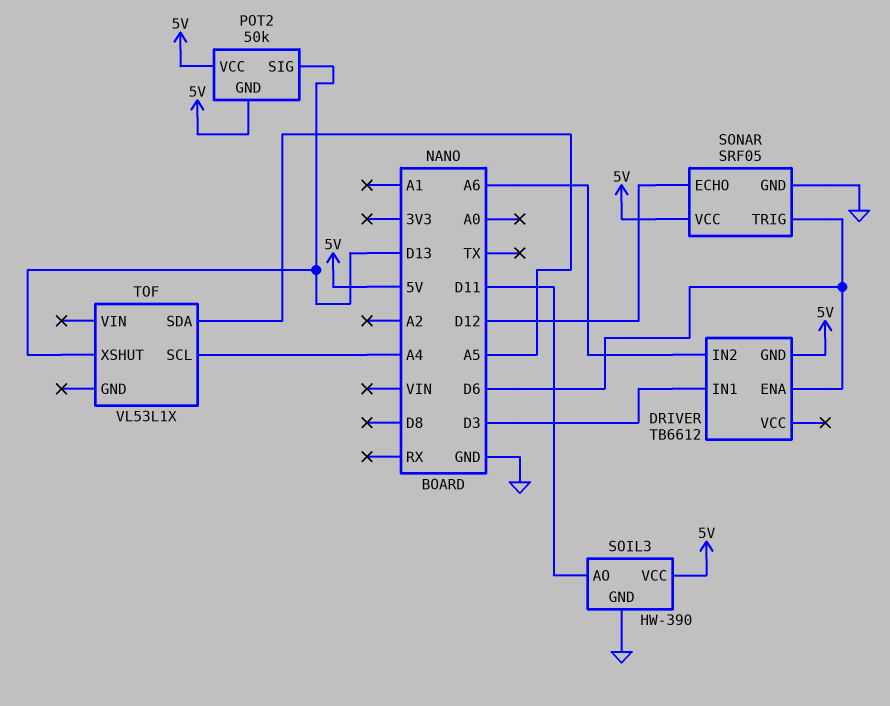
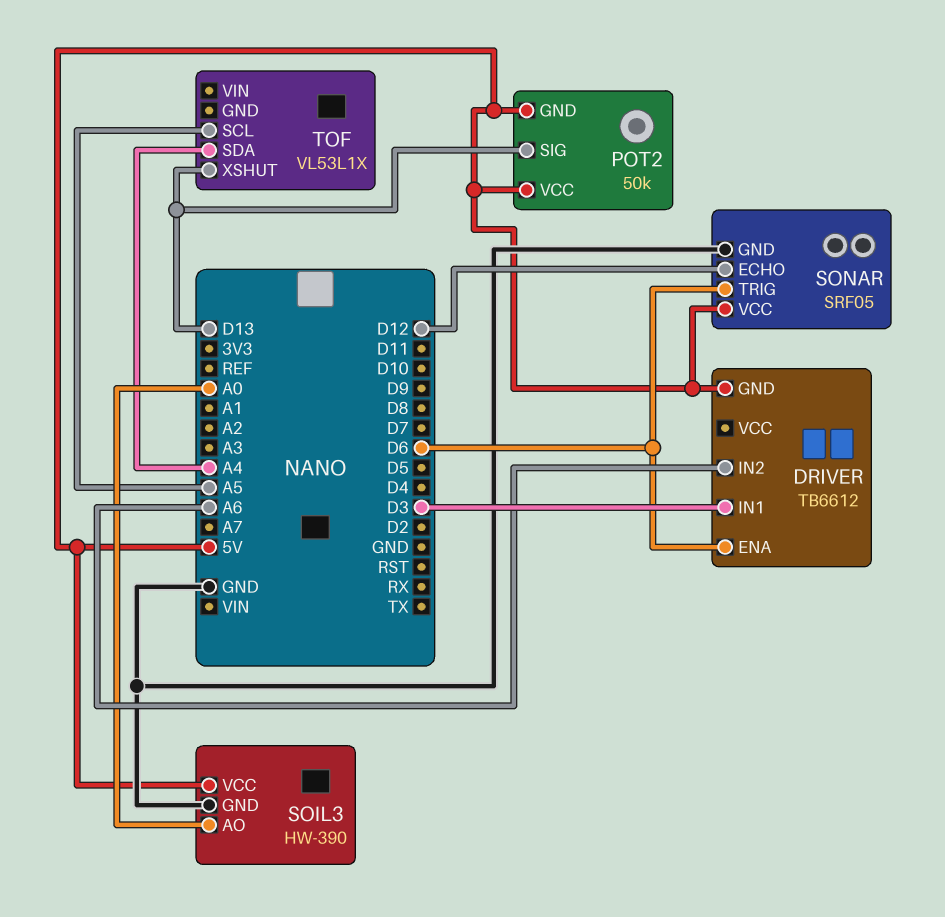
SOIL3 pin AO: D11 -> A0
TOF pin SCL: A4 -> A5
TOF pin SDA: A5 -> A4

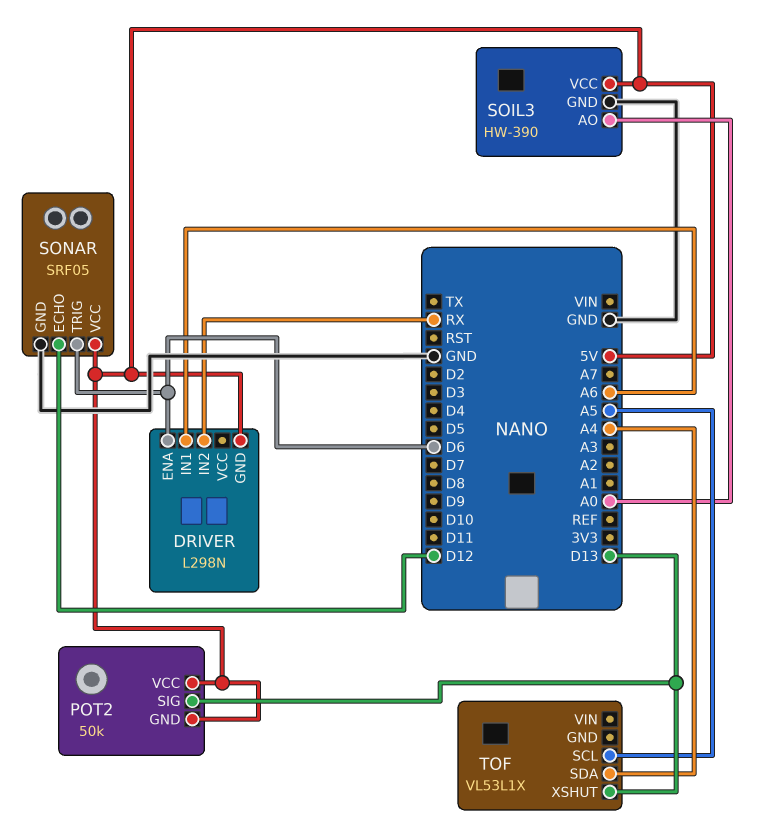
DRIVER: TB6612 -> L298N
DRIVER pin IN1: D3 -> A6
DRIVER pin IN2: A6 -> RX

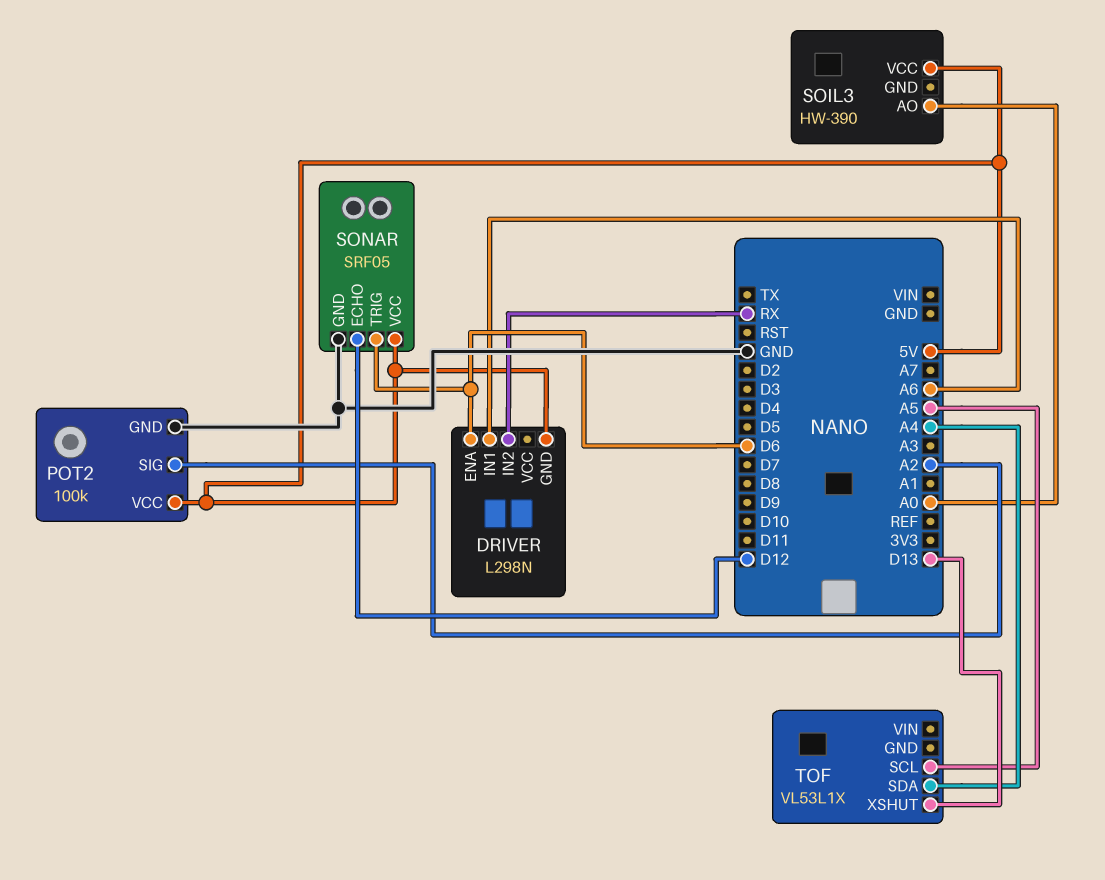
POT2: 50k -> 100k
POT2 pin GND: 5V -> GND
POT2 pin SIG: D13 -> A2
SOIL3 pin GND: GND -> none

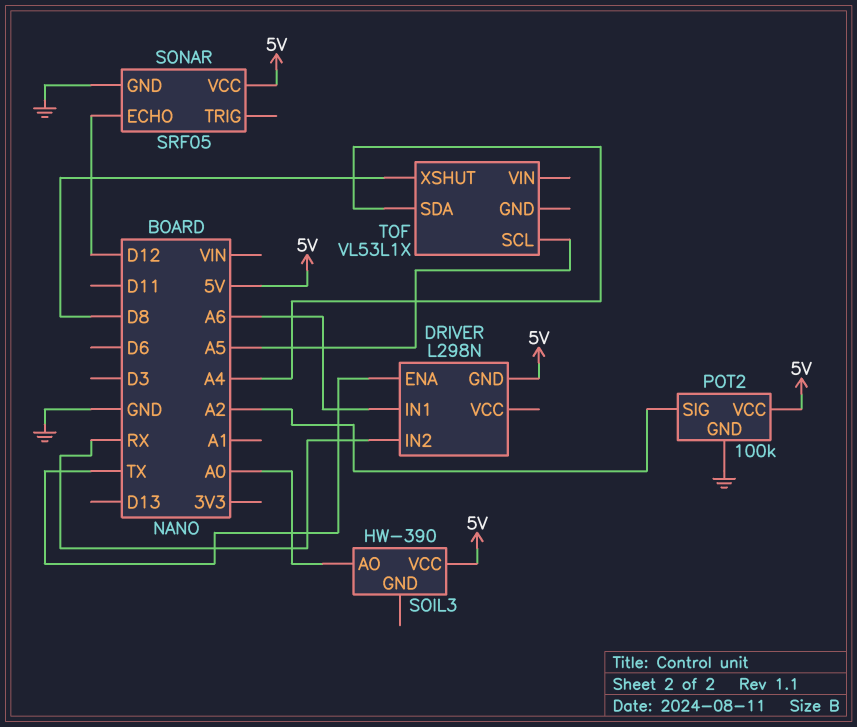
DRIVER pin ENA: D6 -> TX
SONAR pin TRIG: D6 -> none
TOF pin XSHUT: D13 -> D8

